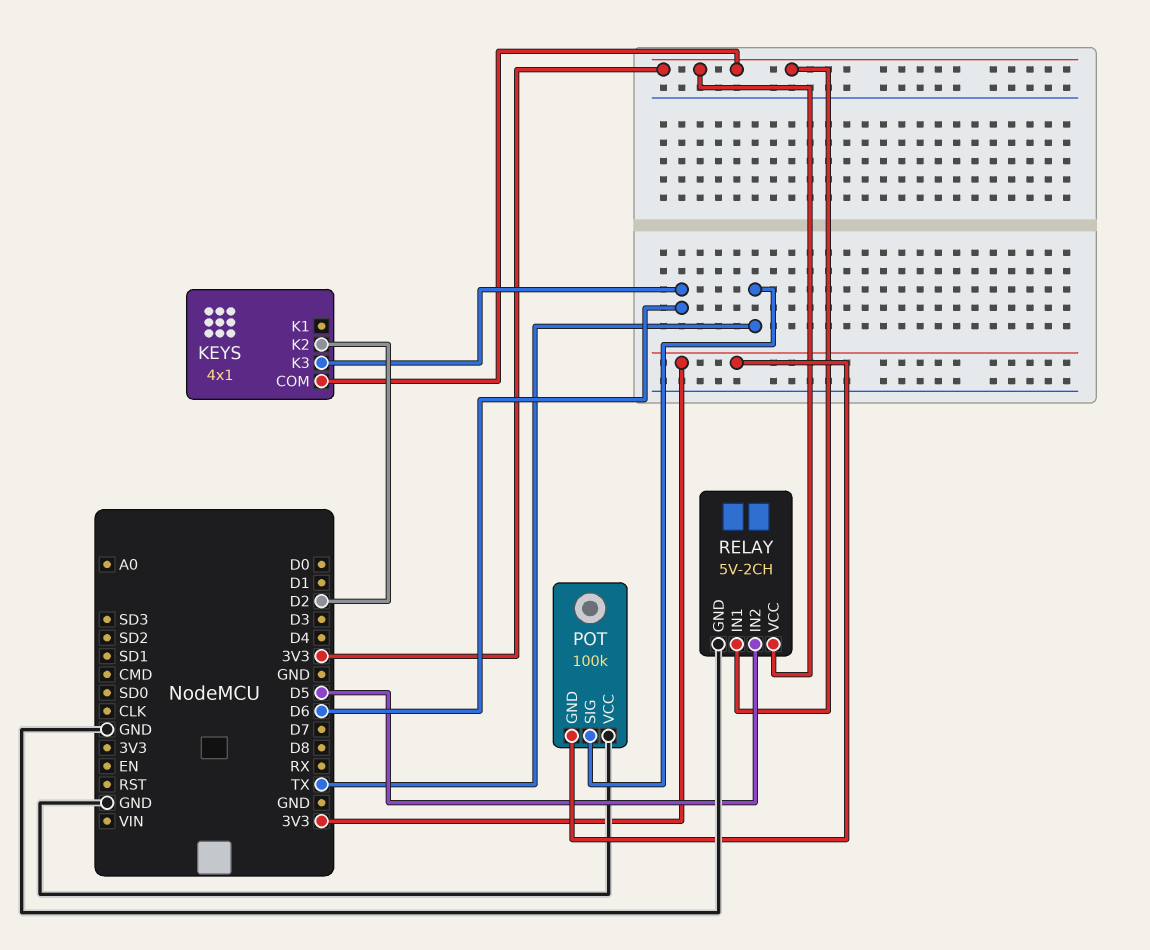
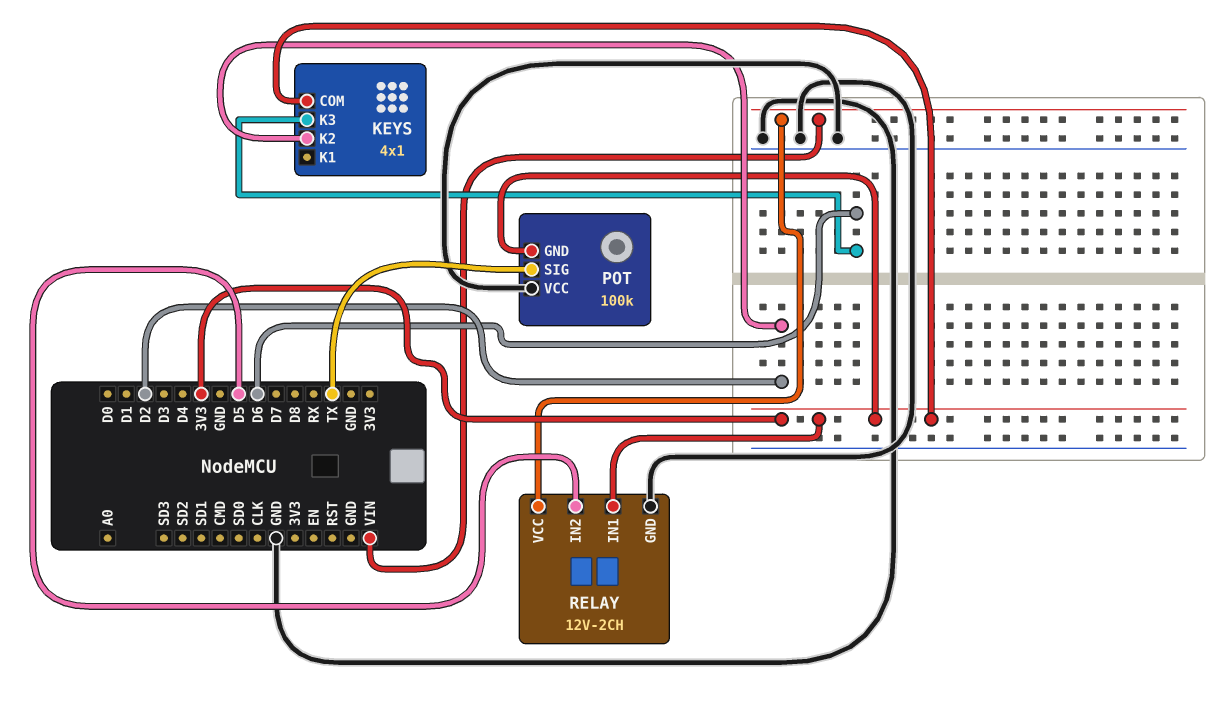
RELAY: 5V-2CH -> 12V-2CH
RELAY pin VCC: 3V3 -> VIN

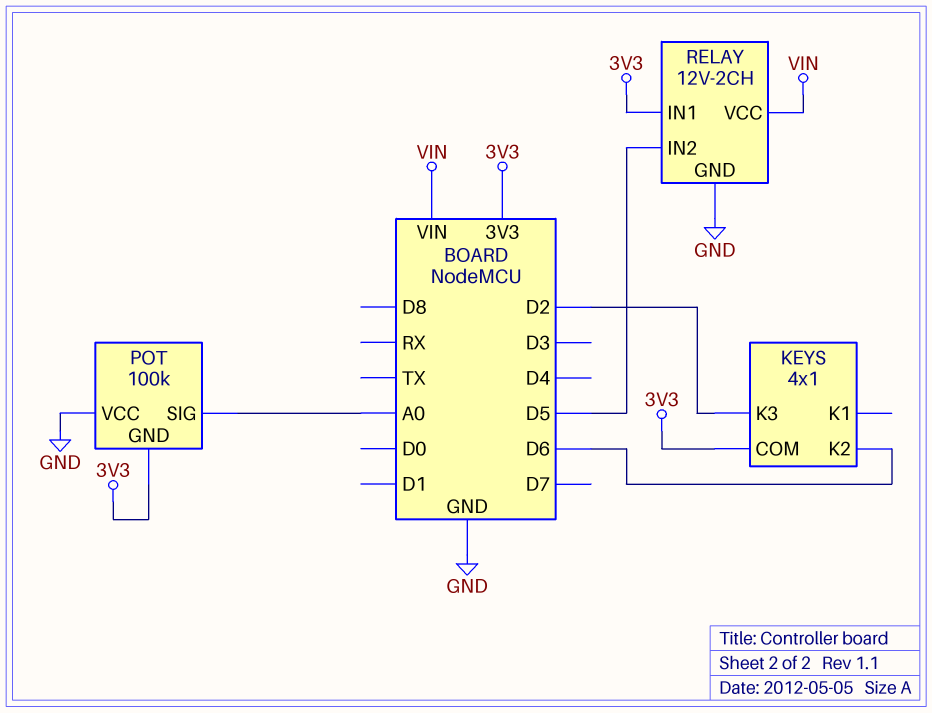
KEYS pin K2: D2 -> D6
KEYS pin K3: D6 -> D2
POT pin SIG: TX -> A0

